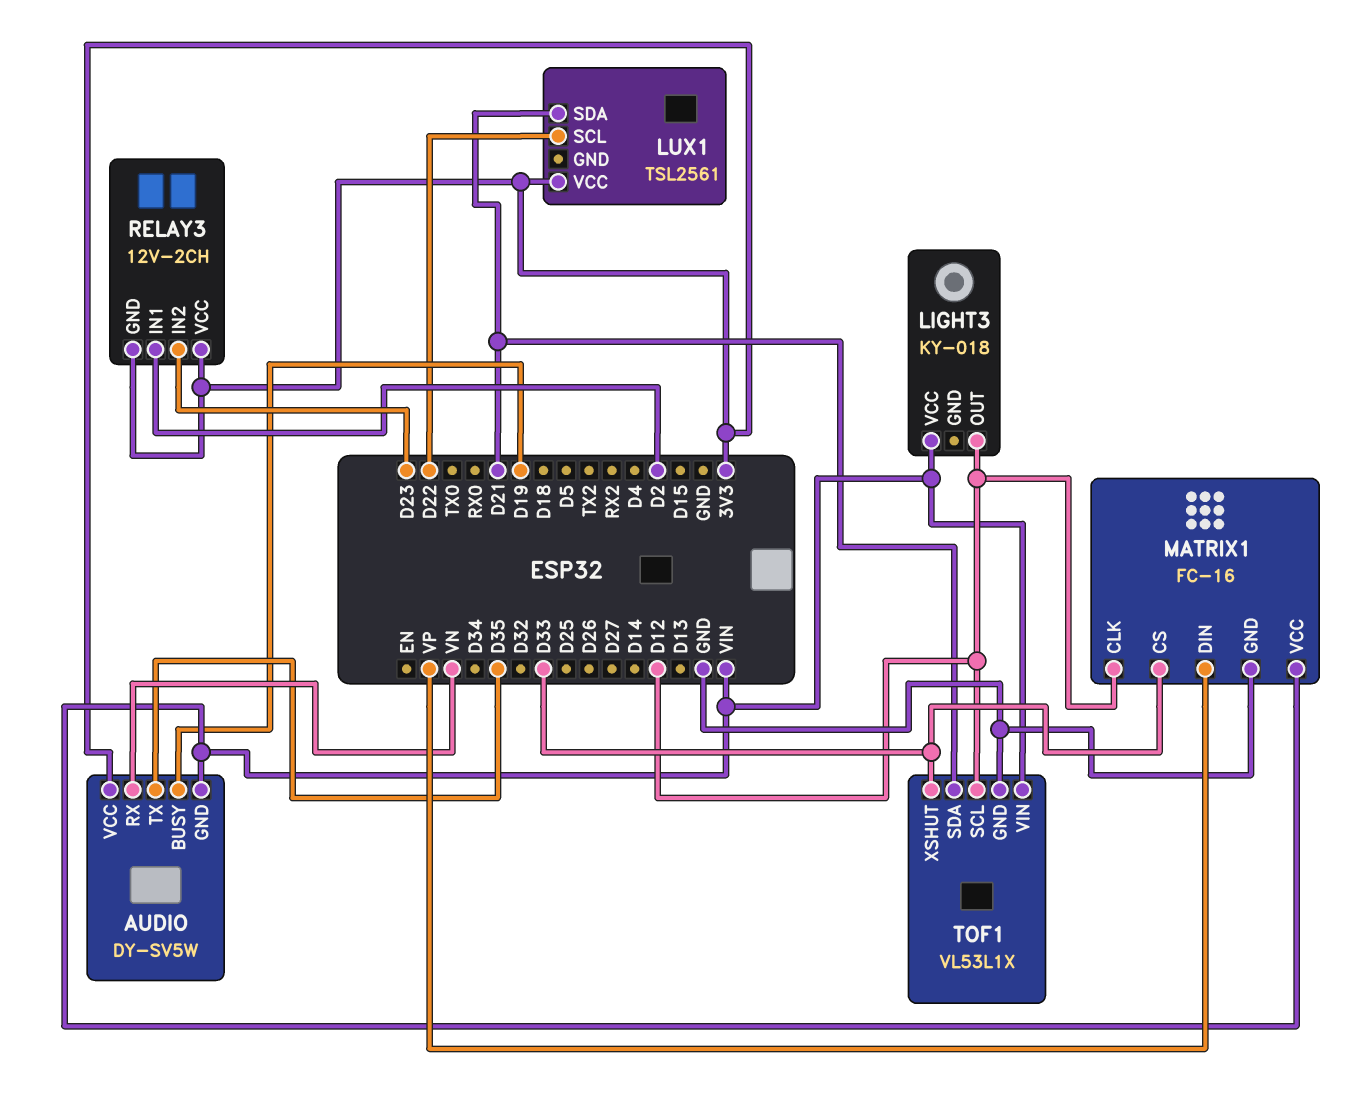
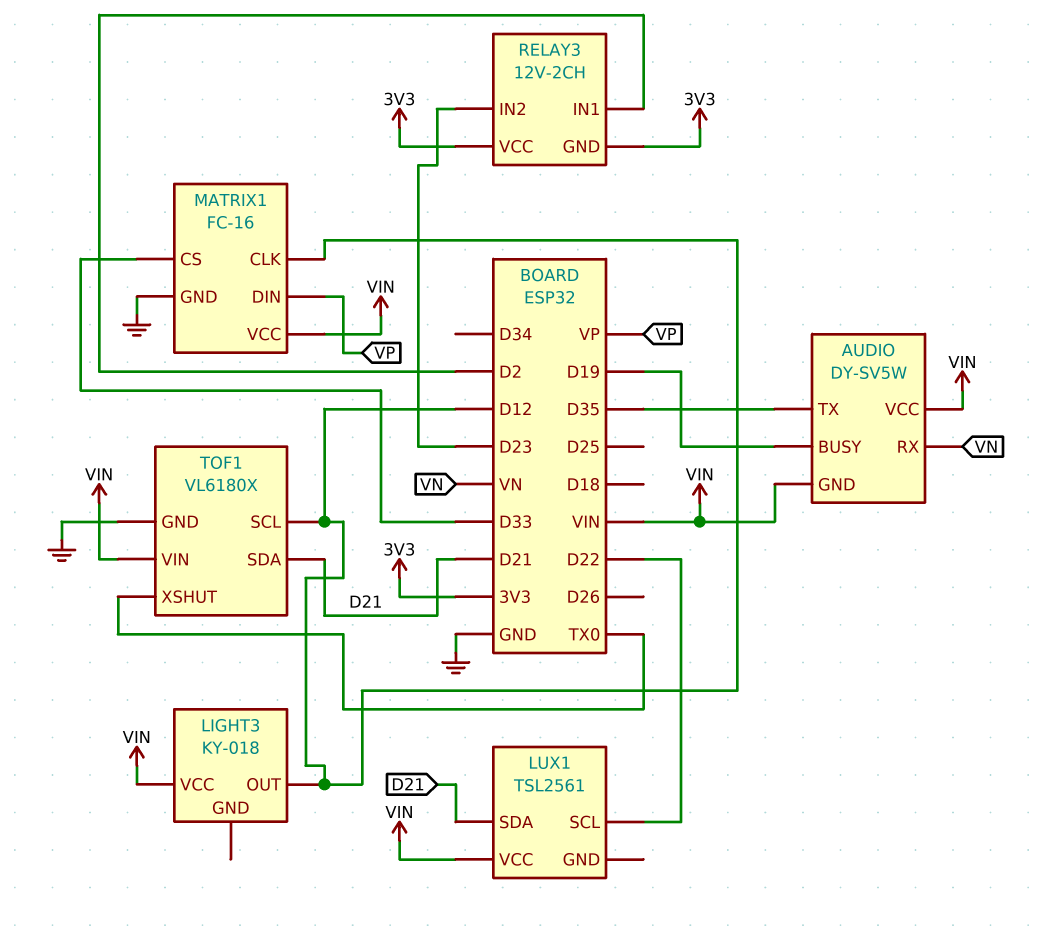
AUDIO pin VCC: 3V3 -> VIN
LUX1 pin VCC: 3V3 -> VIN
TOF1: VL53L1X -> VL6180X
TOF1 pin XSHUT: D33 -> TX0

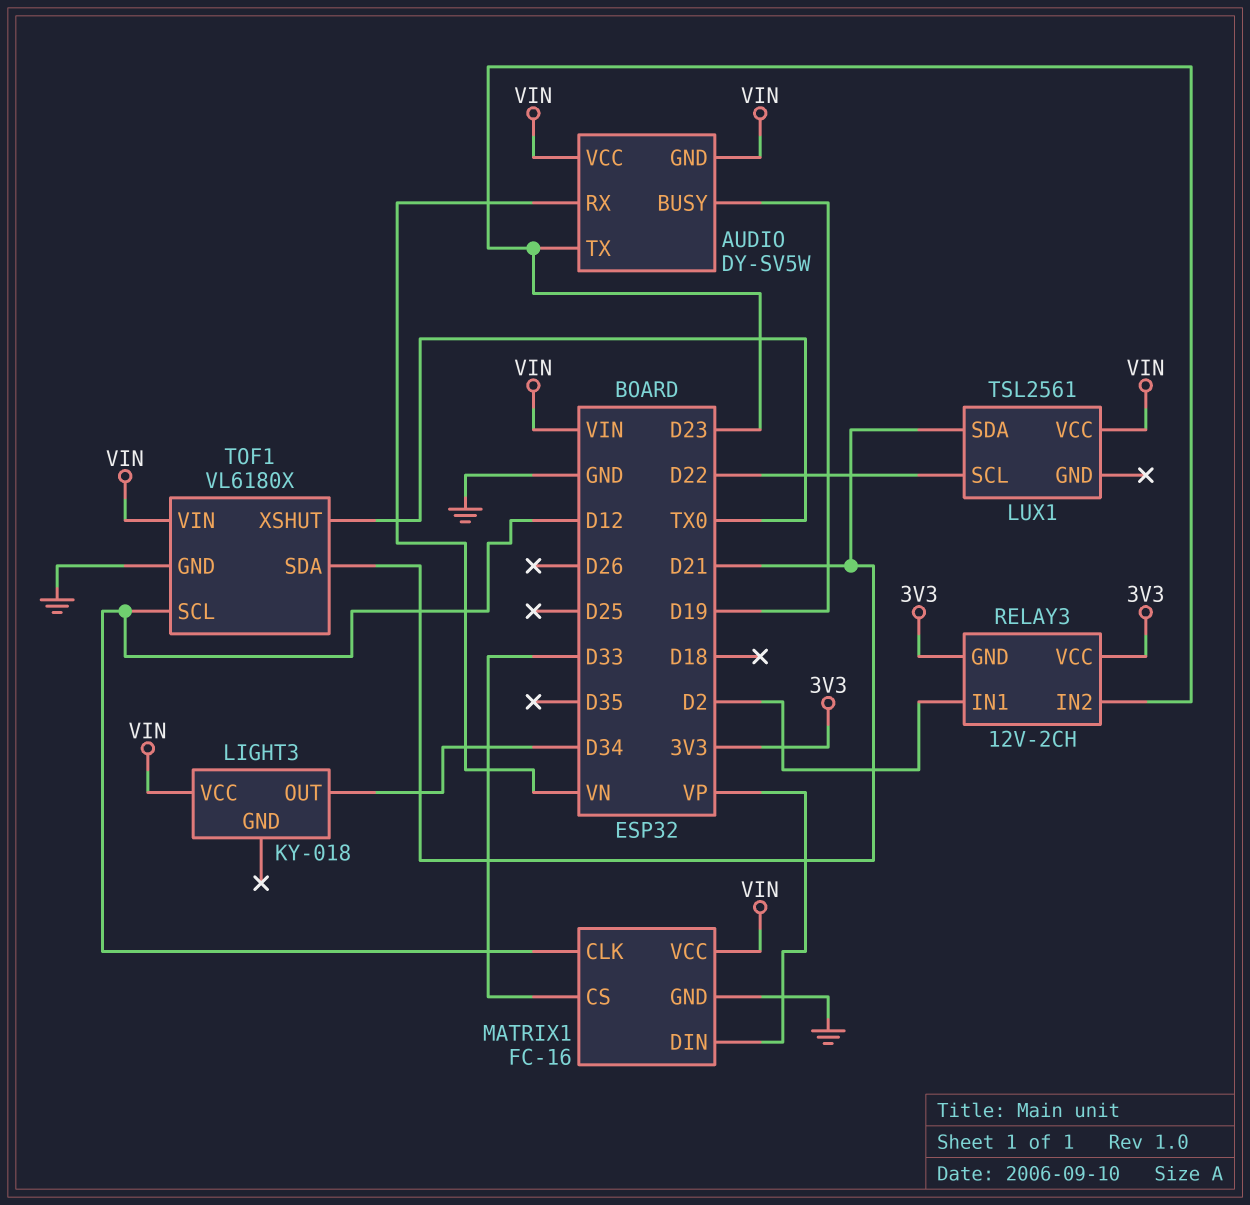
AUDIO pin TX: D35 -> D23
LIGHT3 pin OUT: D12 -> D34

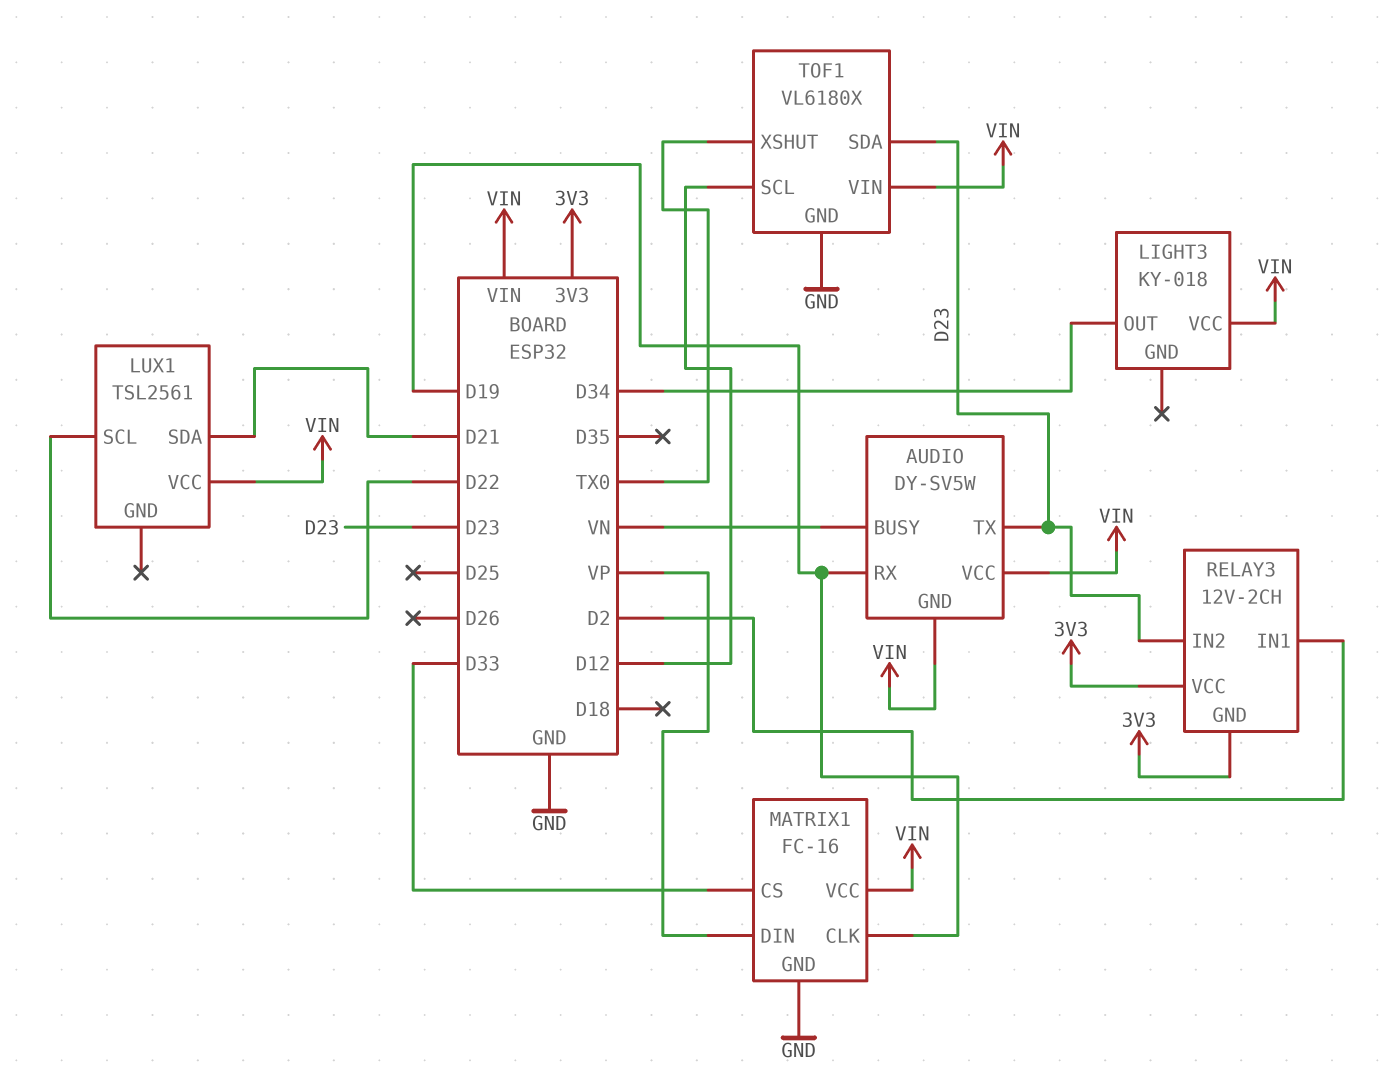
AUDIO pin BUSY: D19 -> VN
AUDIO pin RX: VN -> D19
MATRIX1 pin CLK: D12 -> D19
TOF1 pin SDA: D21 -> D23

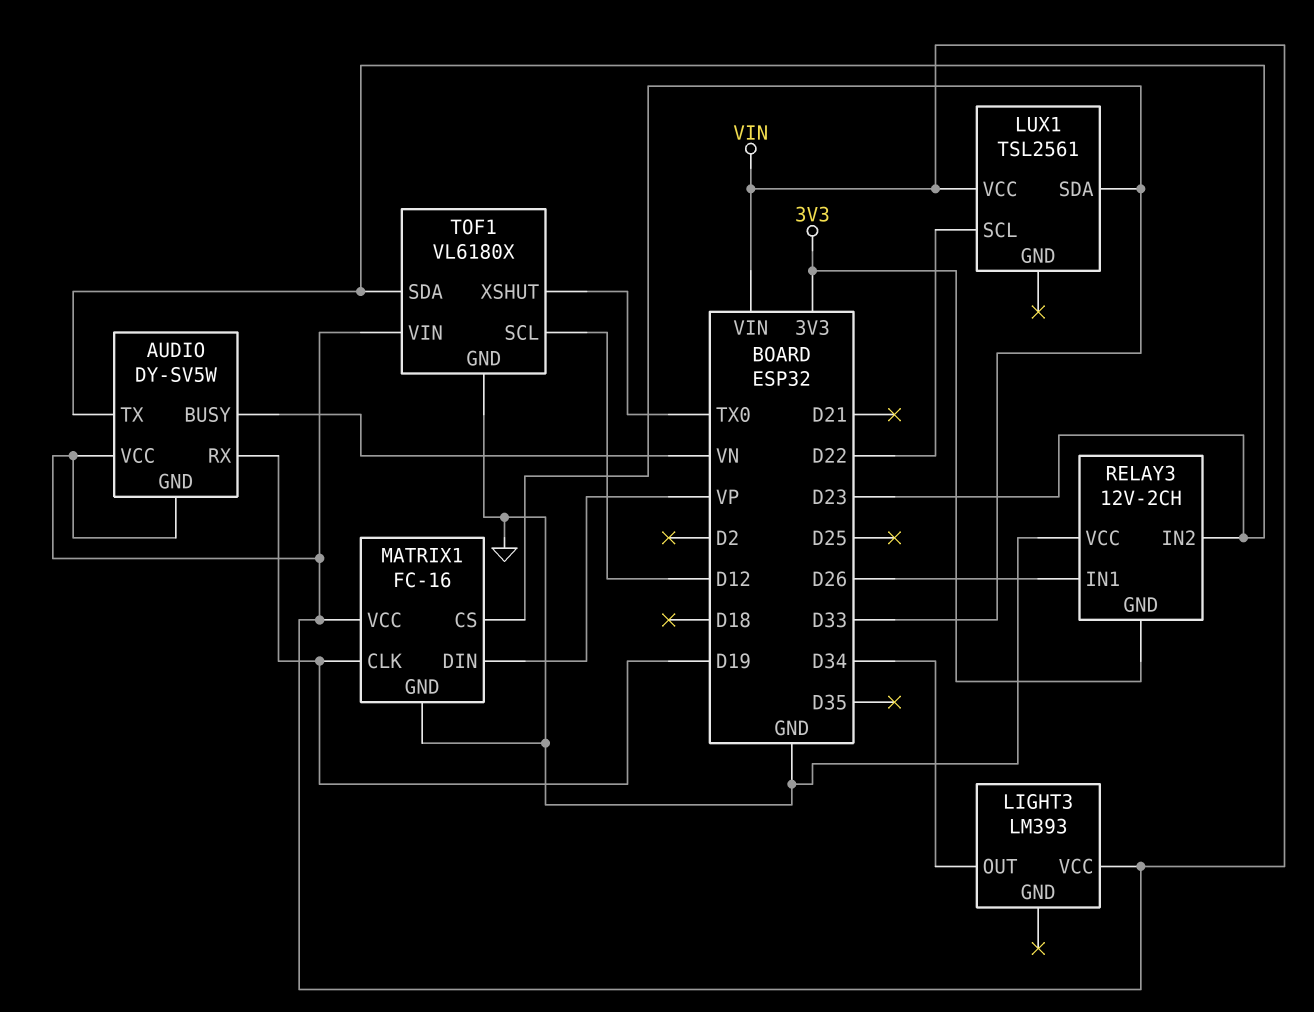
LIGHT3: KY-018 -> LM393
LUX1 pin SDA: D21 -> D33
RELAY3 pin IN1: D2 -> D26
RELAY3 pin VCC: 3V3 -> GND

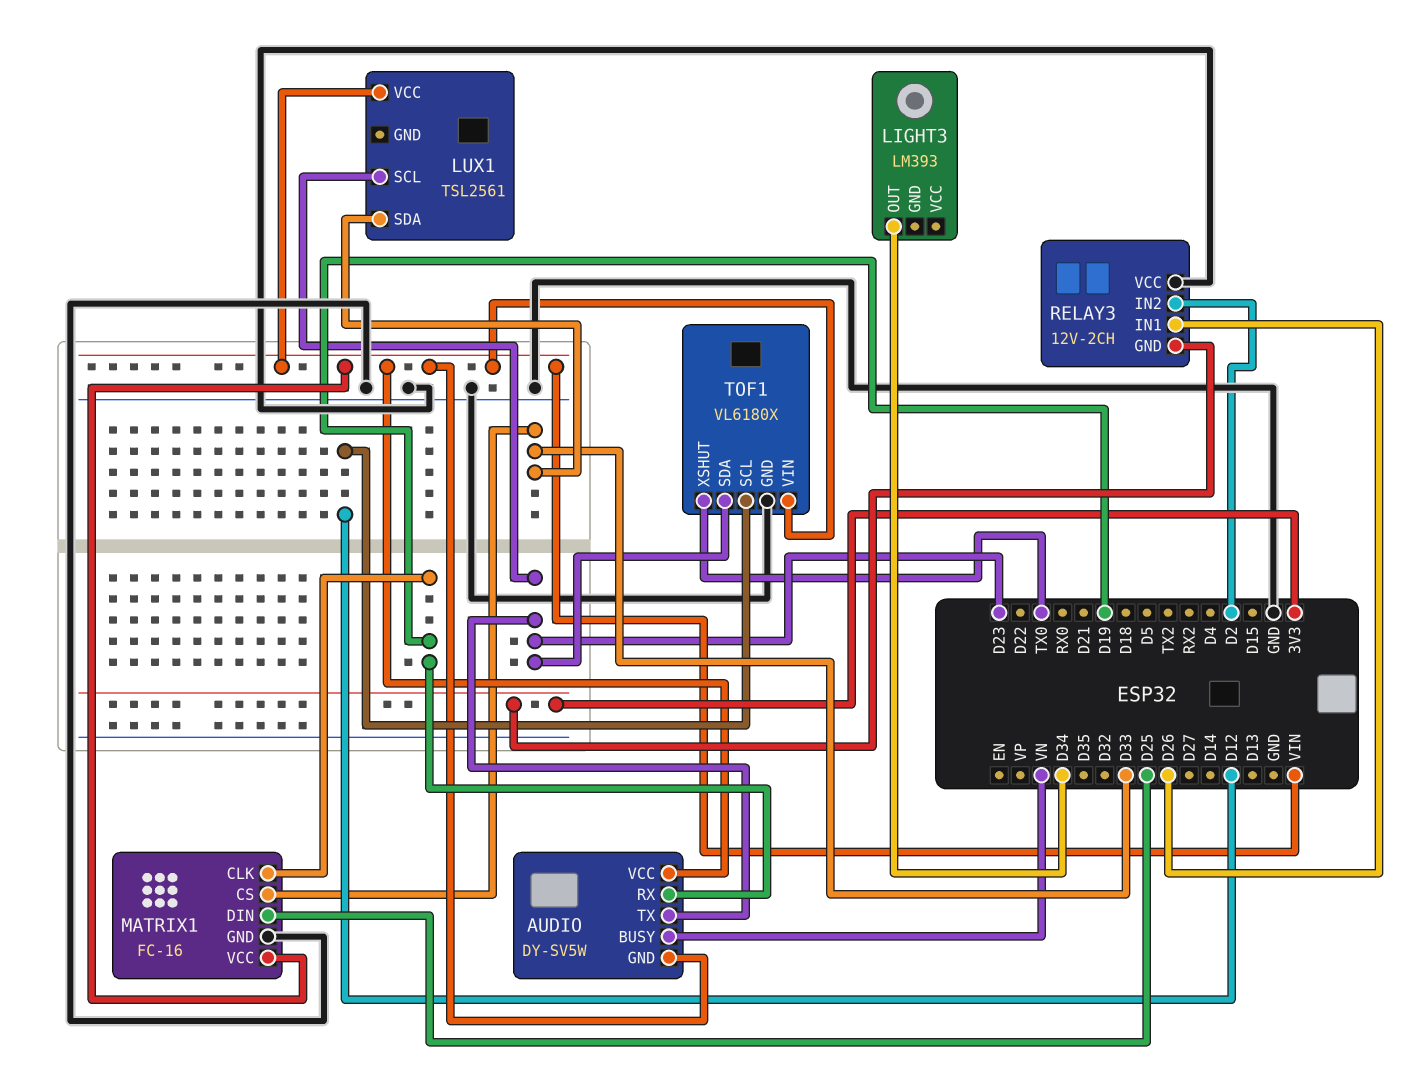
LIGHT3 pin VCC: VIN -> none
LUX1 pin SCL: D22 -> D23
MATRIX1 pin DIN: VP -> D25
RELAY3 pin IN2: D23 -> D2

